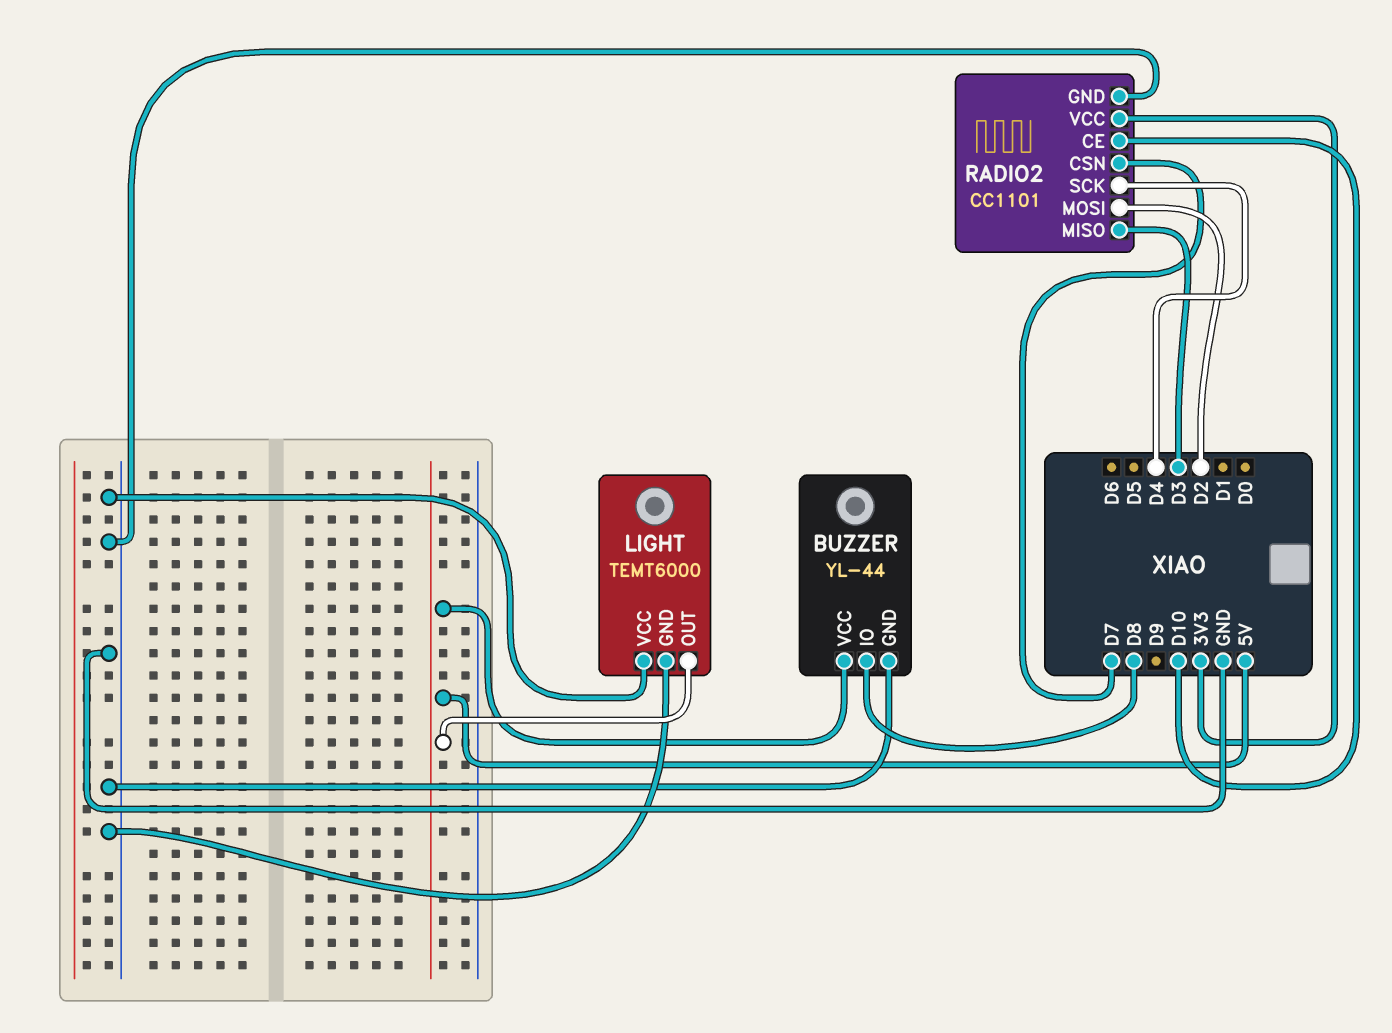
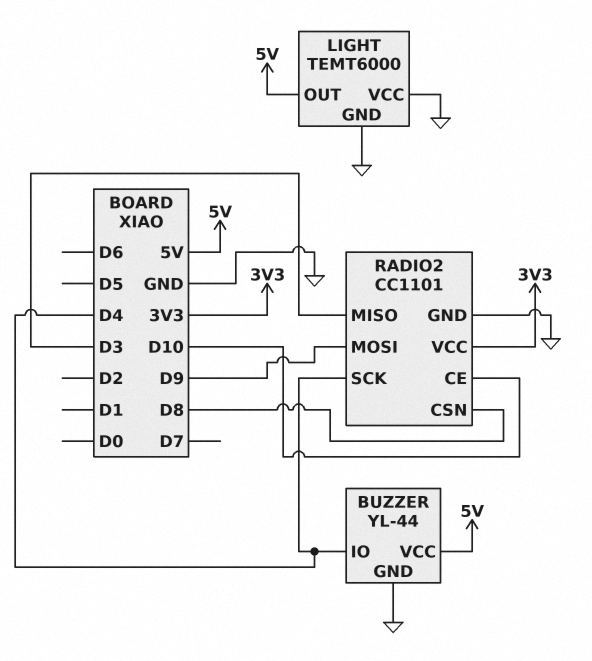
BUZZER pin IO: D8 -> D4
RADIO2 pin CSN: D7 -> D8
RADIO2 pin MOSI: D2 -> D9

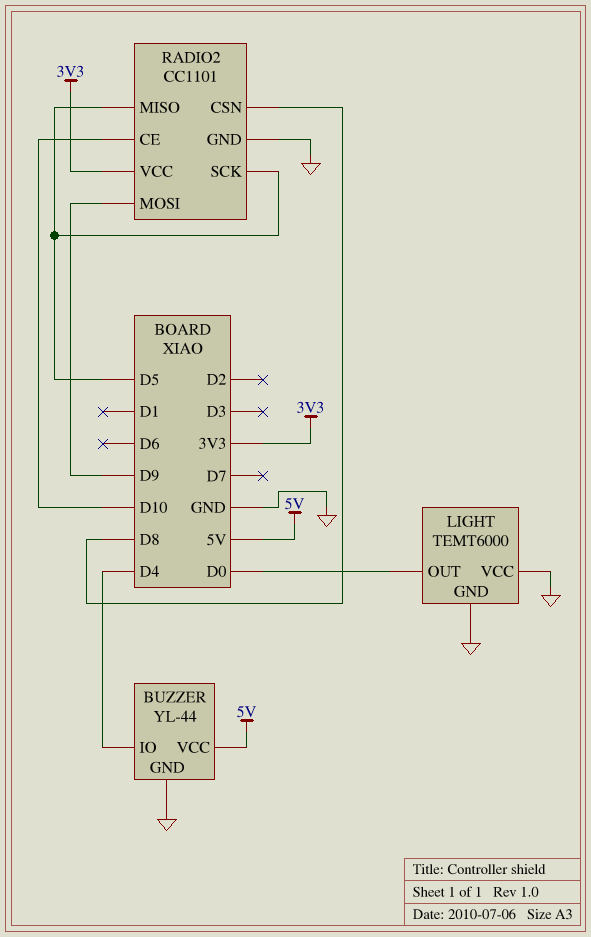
LIGHT pin OUT: 5V -> D0
RADIO2 pin MISO: D3 -> D5
RADIO2 pin SCK: D4 -> D5

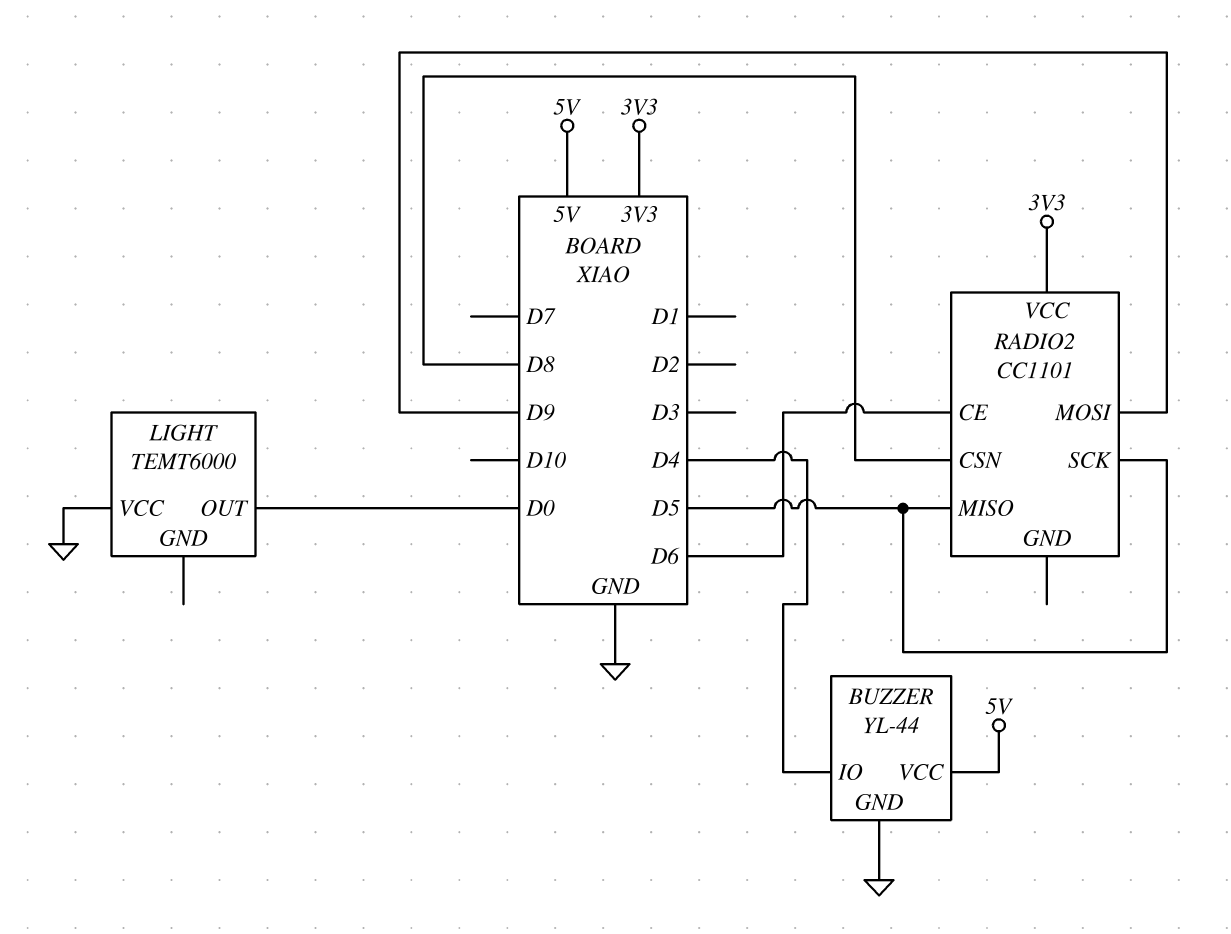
LIGHT pin GND: GND -> none
RADIO2 pin CE: D10 -> D6
RADIO2 pin GND: GND -> none

